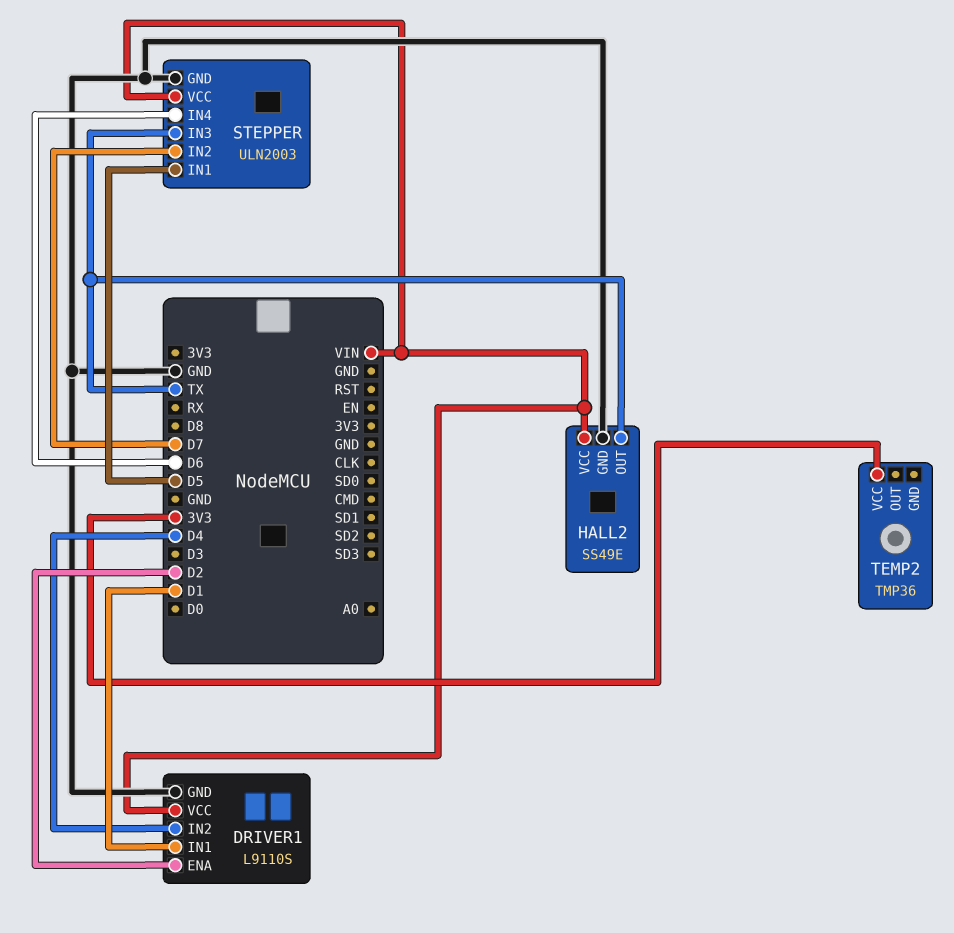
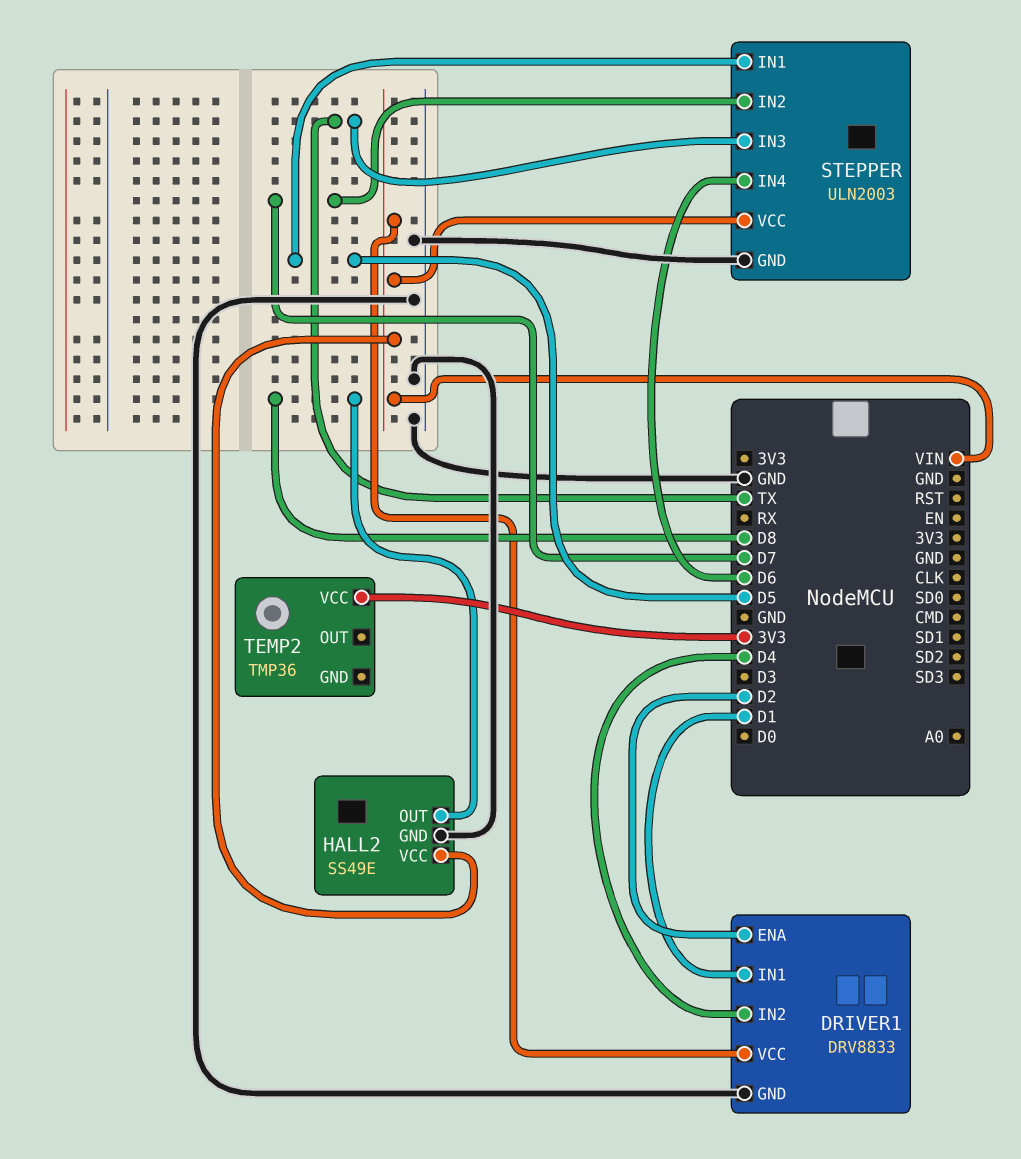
DRIVER1: L9110S -> DRV8833
HALL2 pin OUT: TX -> D8

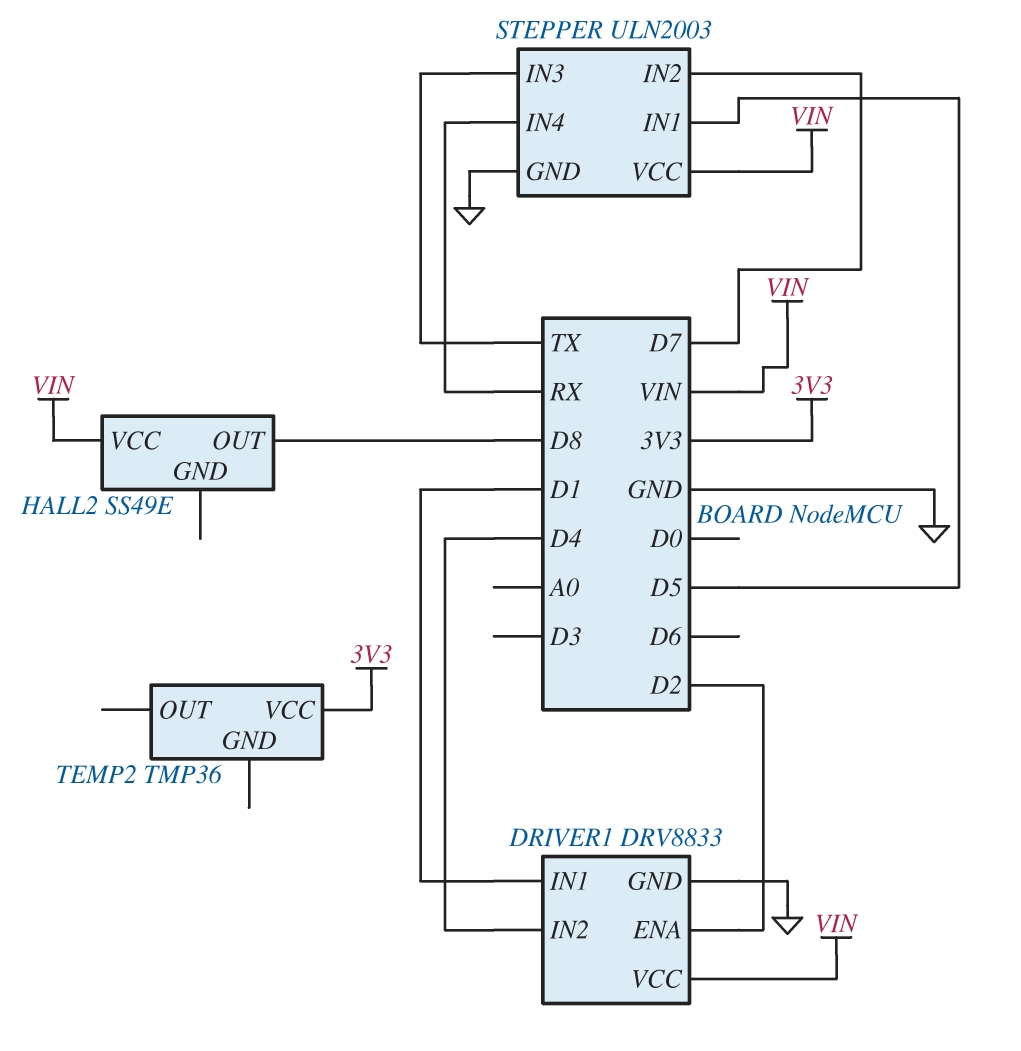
HALL2 pin GND: GND -> none
STEPPER pin IN4: D6 -> RX

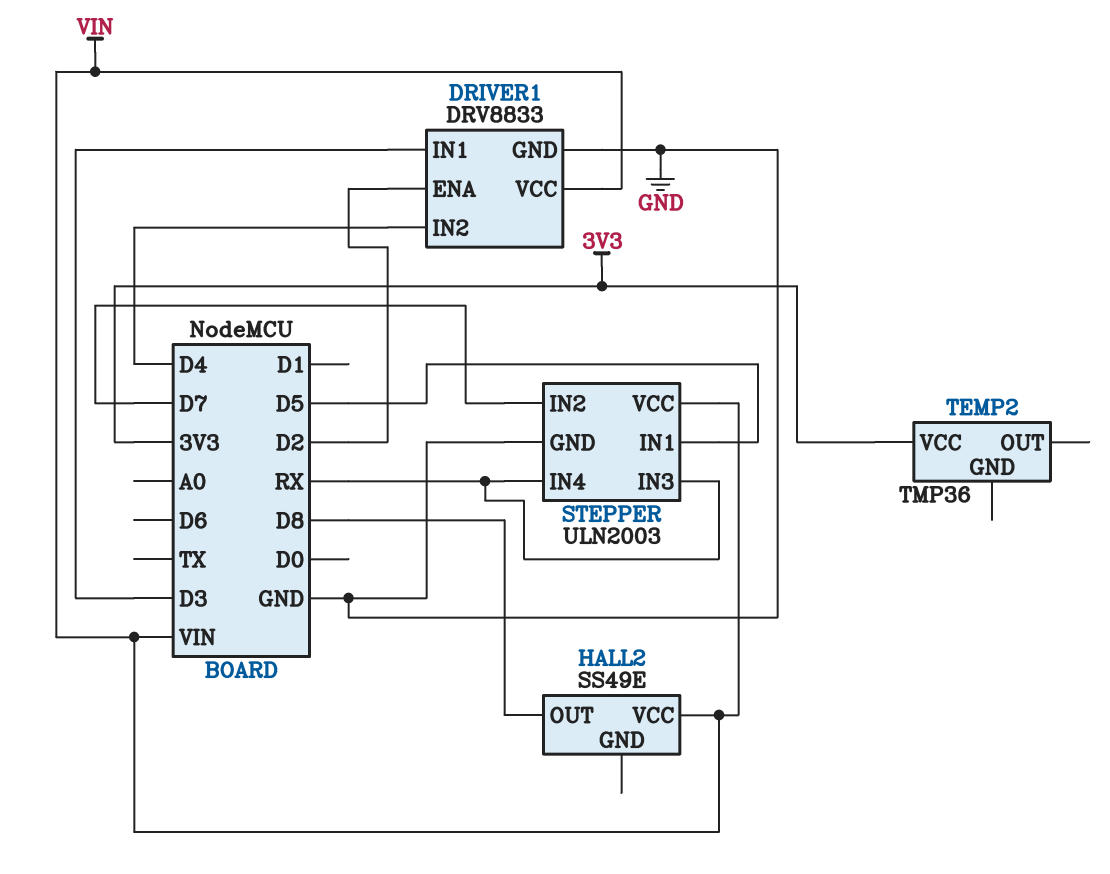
DRIVER1 pin IN1: D1 -> D3
STEPPER pin IN3: TX -> RX

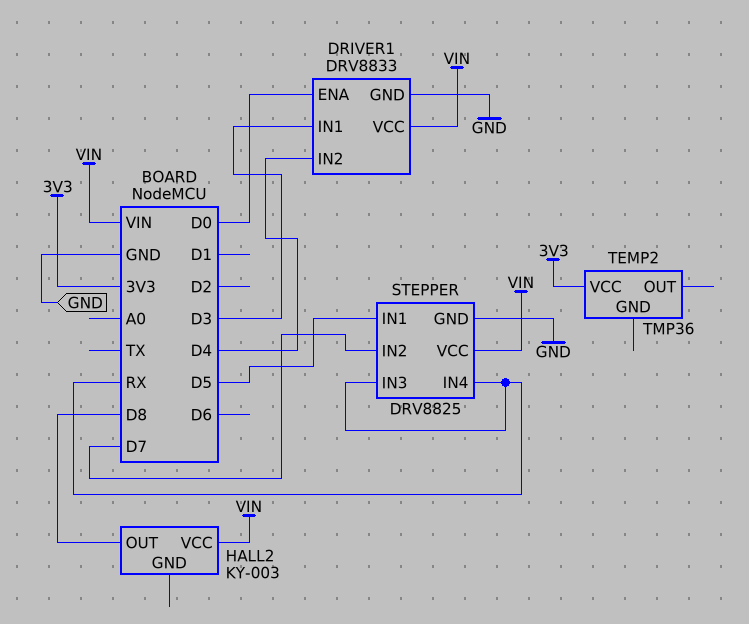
DRIVER1 pin ENA: D2 -> D0
HALL2: SS49E -> KY-003
STEPPER: ULN2003 -> DRV8825

